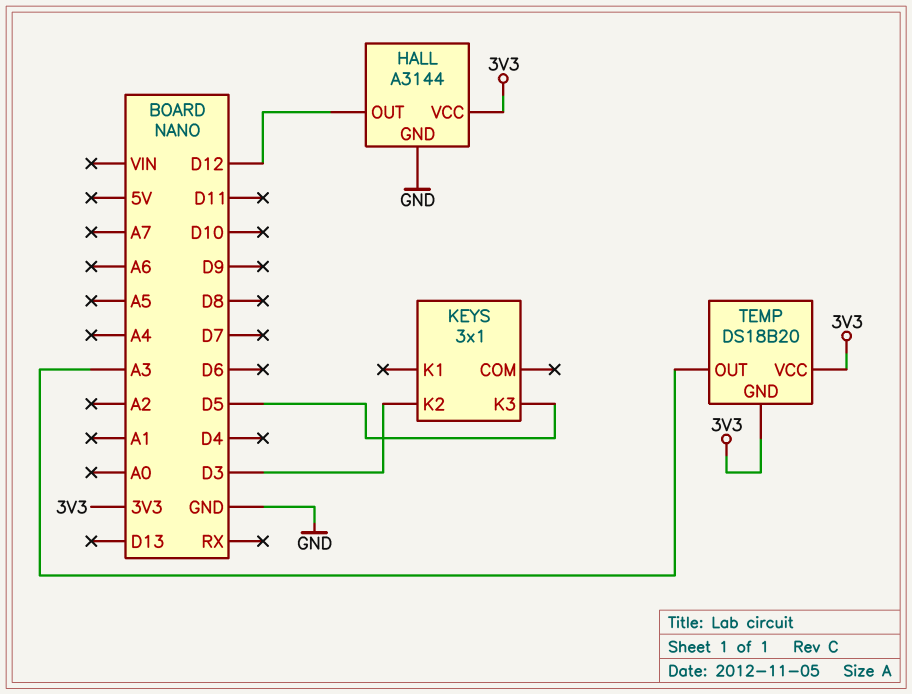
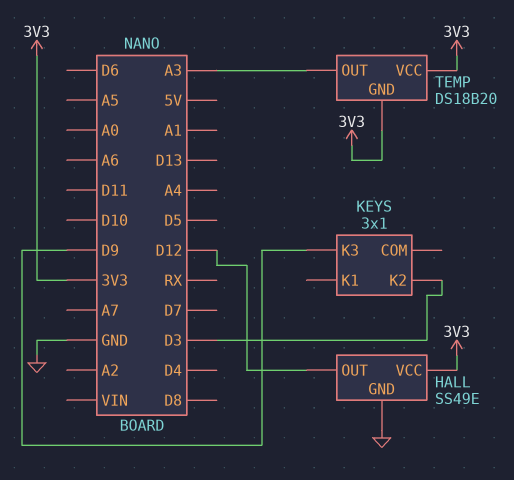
HALL: A3144 -> SS49E
KEYS pin K3: D5 -> D9

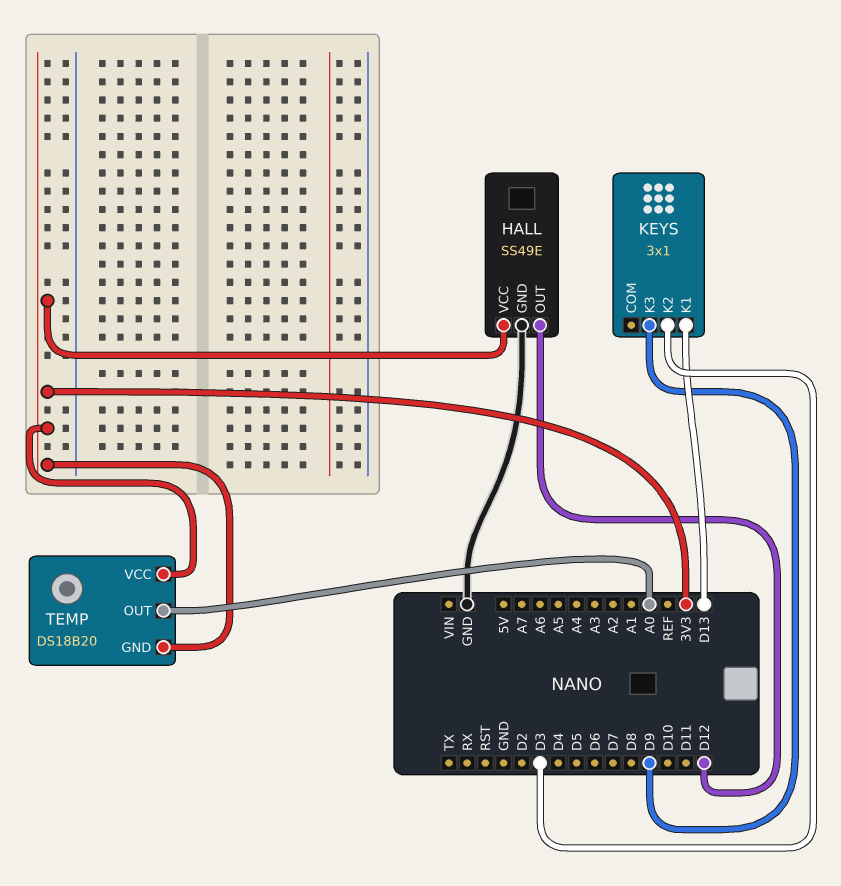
KEYS pin K1: none -> D13
TEMP pin OUT: A3 -> A0

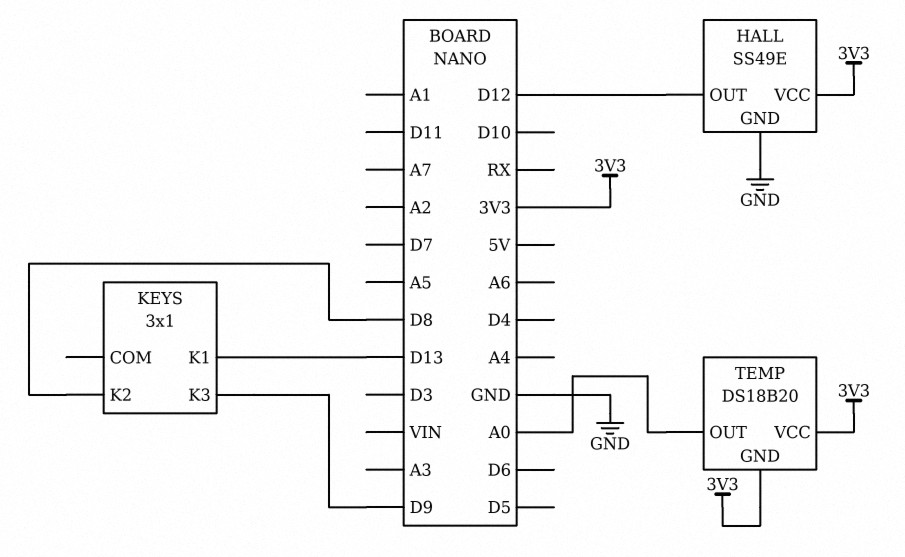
KEYS pin K2: D3 -> D8

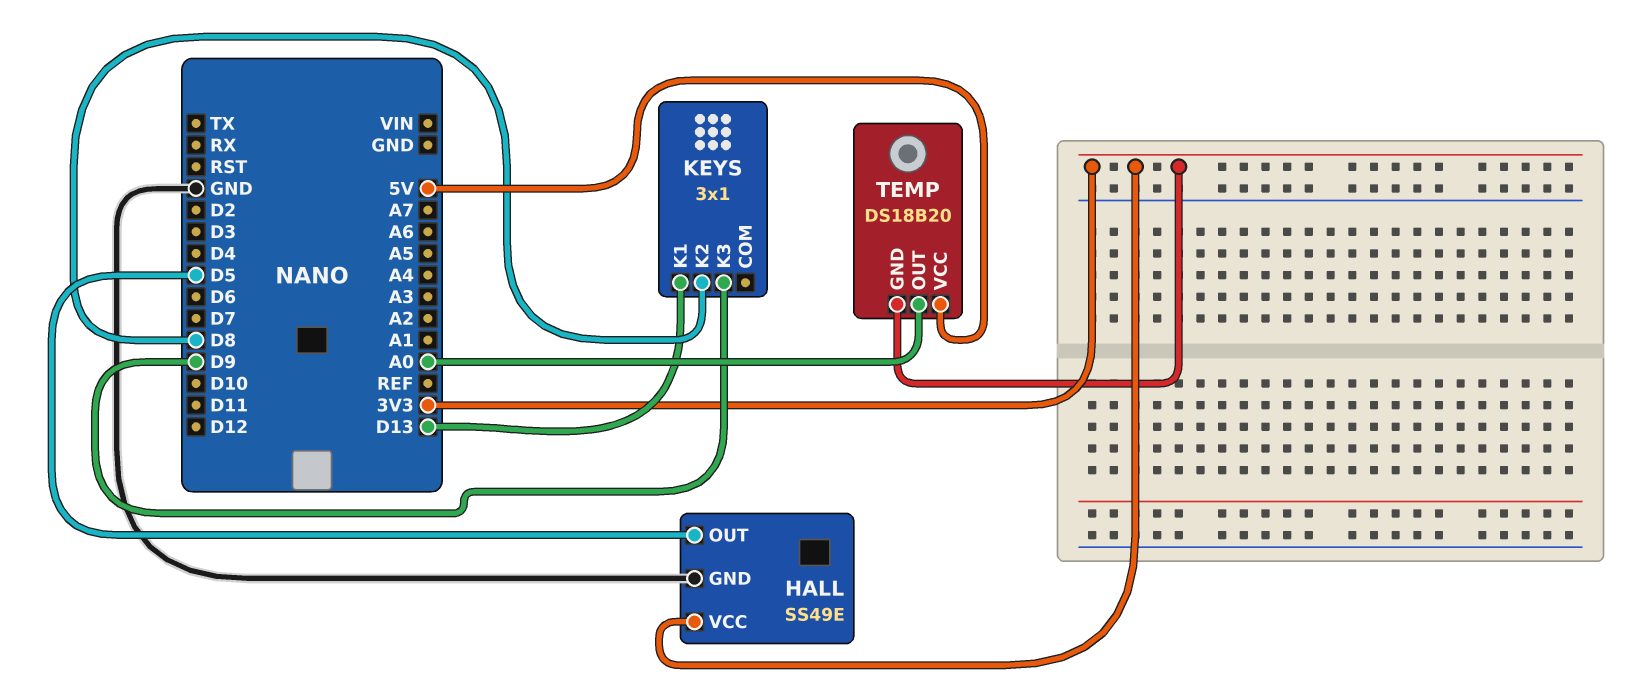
HALL pin OUT: D12 -> D5
TEMP pin VCC: 3V3 -> 5V

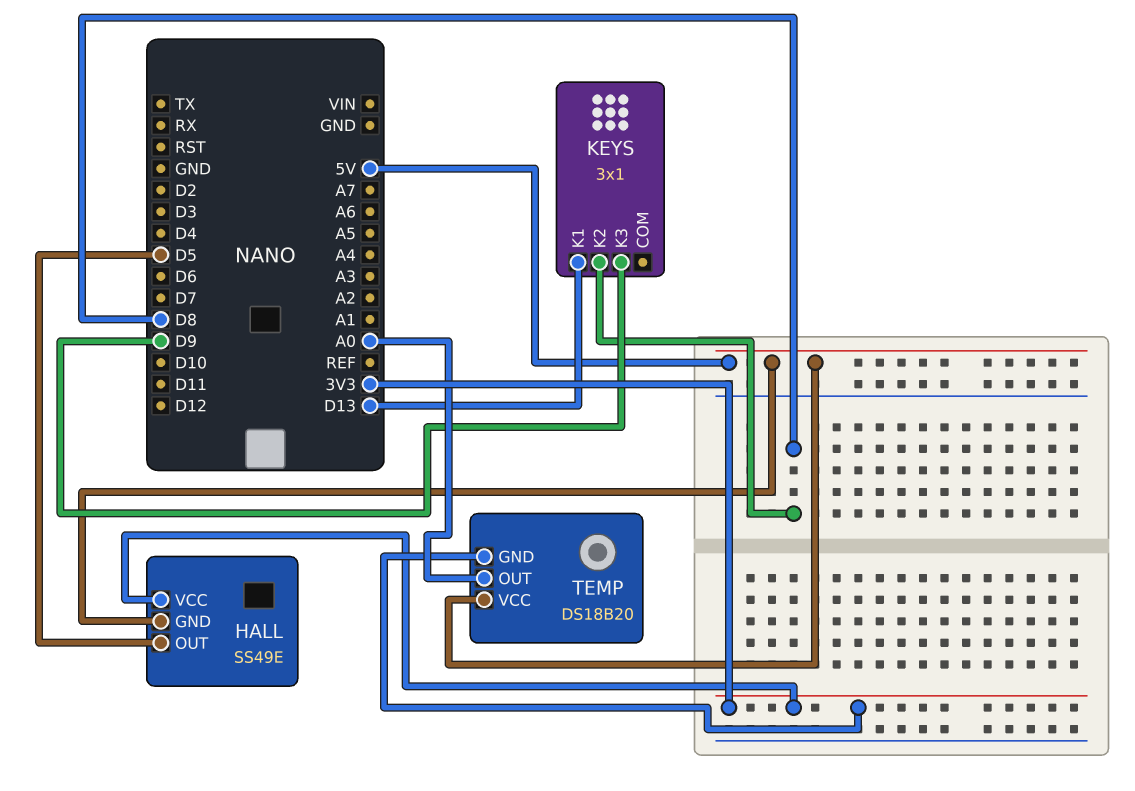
HALL pin GND: GND -> 5V

